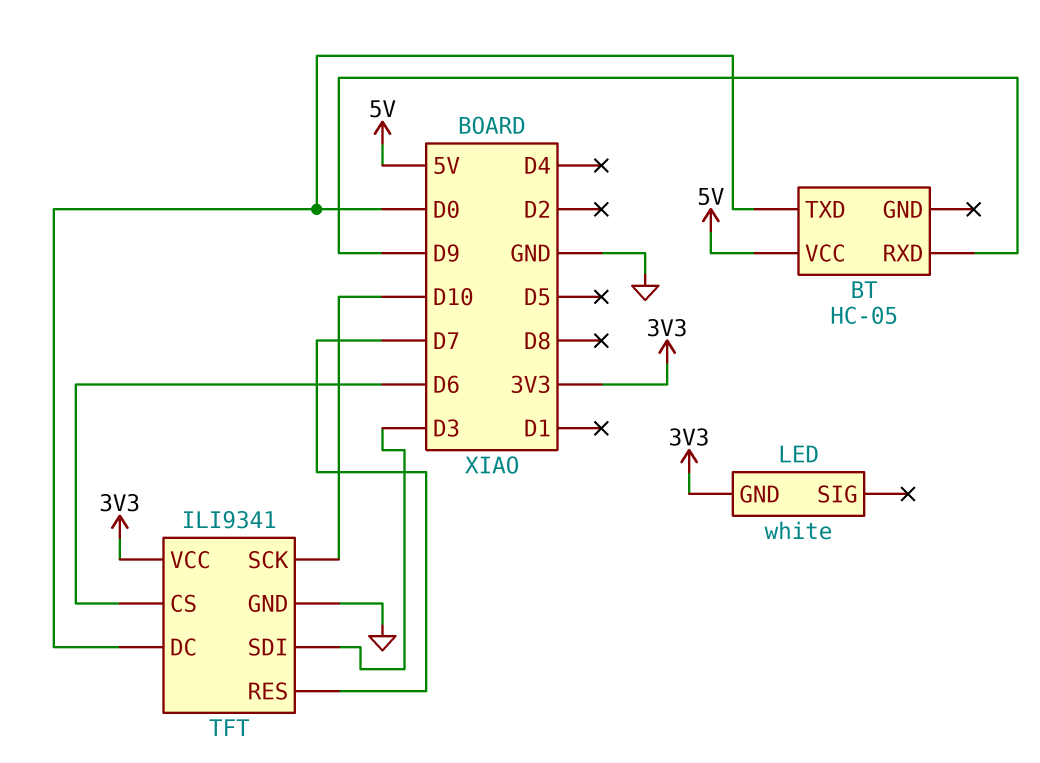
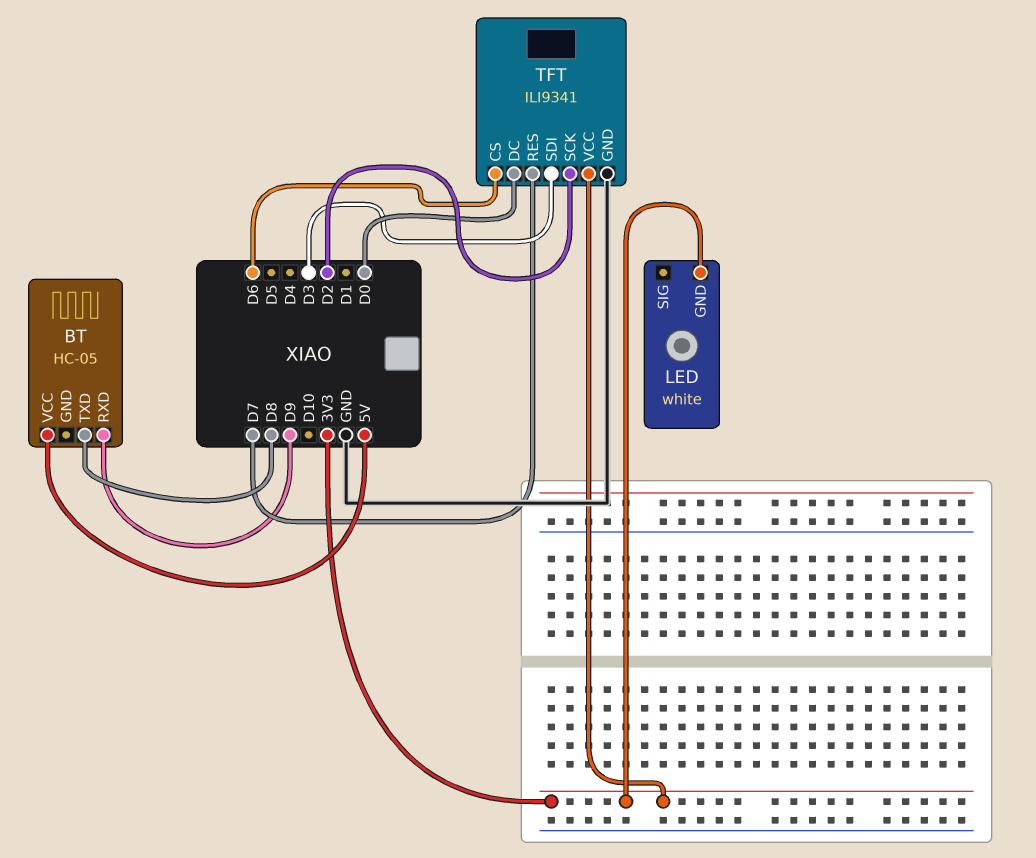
BT pin TXD: D0 -> D8
TFT pin SCK: D10 -> D2

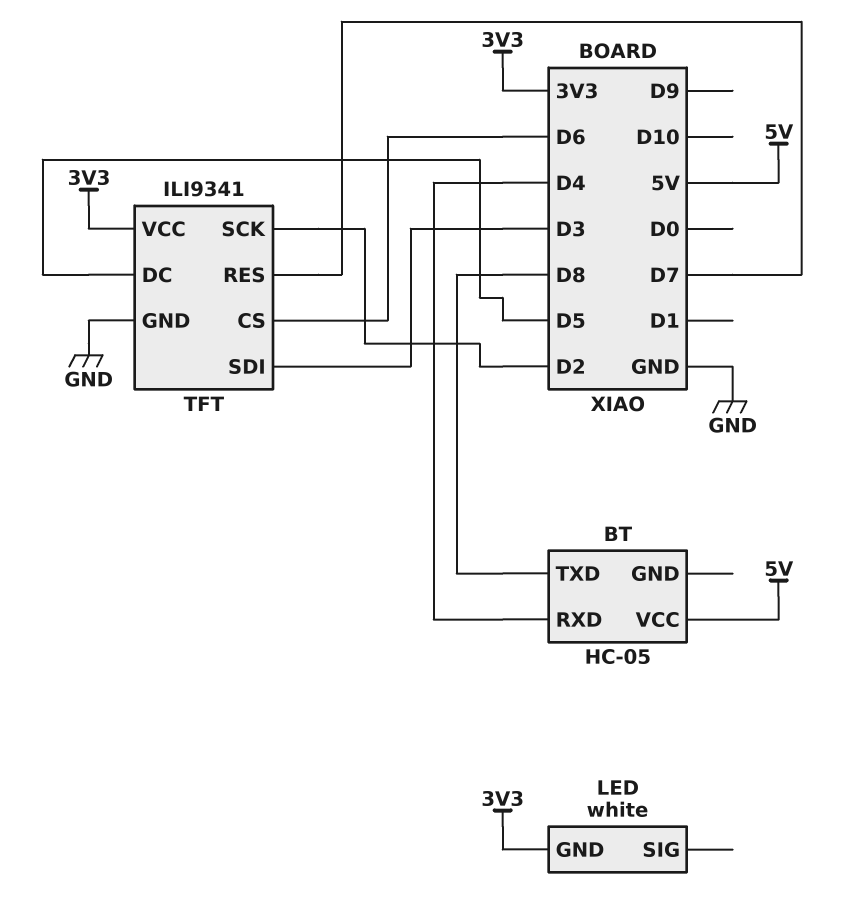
BT pin RXD: D9 -> D4
TFT pin DC: D0 -> D5

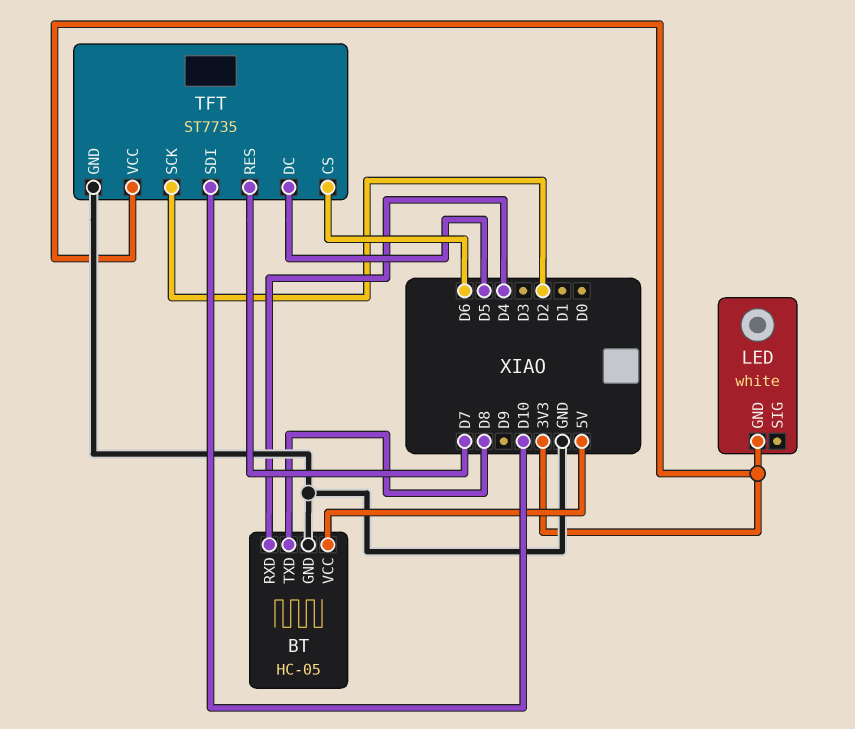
BT pin GND: none -> GND
TFT: ILI9341 -> ST7735
TFT pin SDI: D3 -> D10

